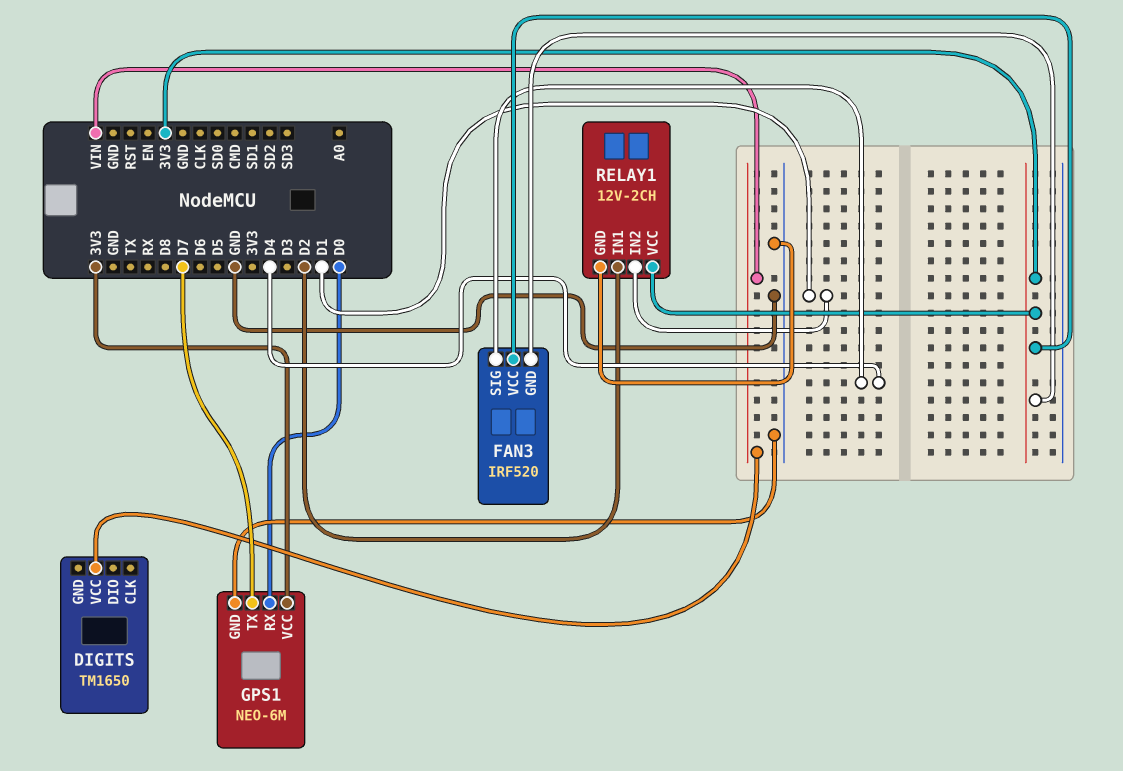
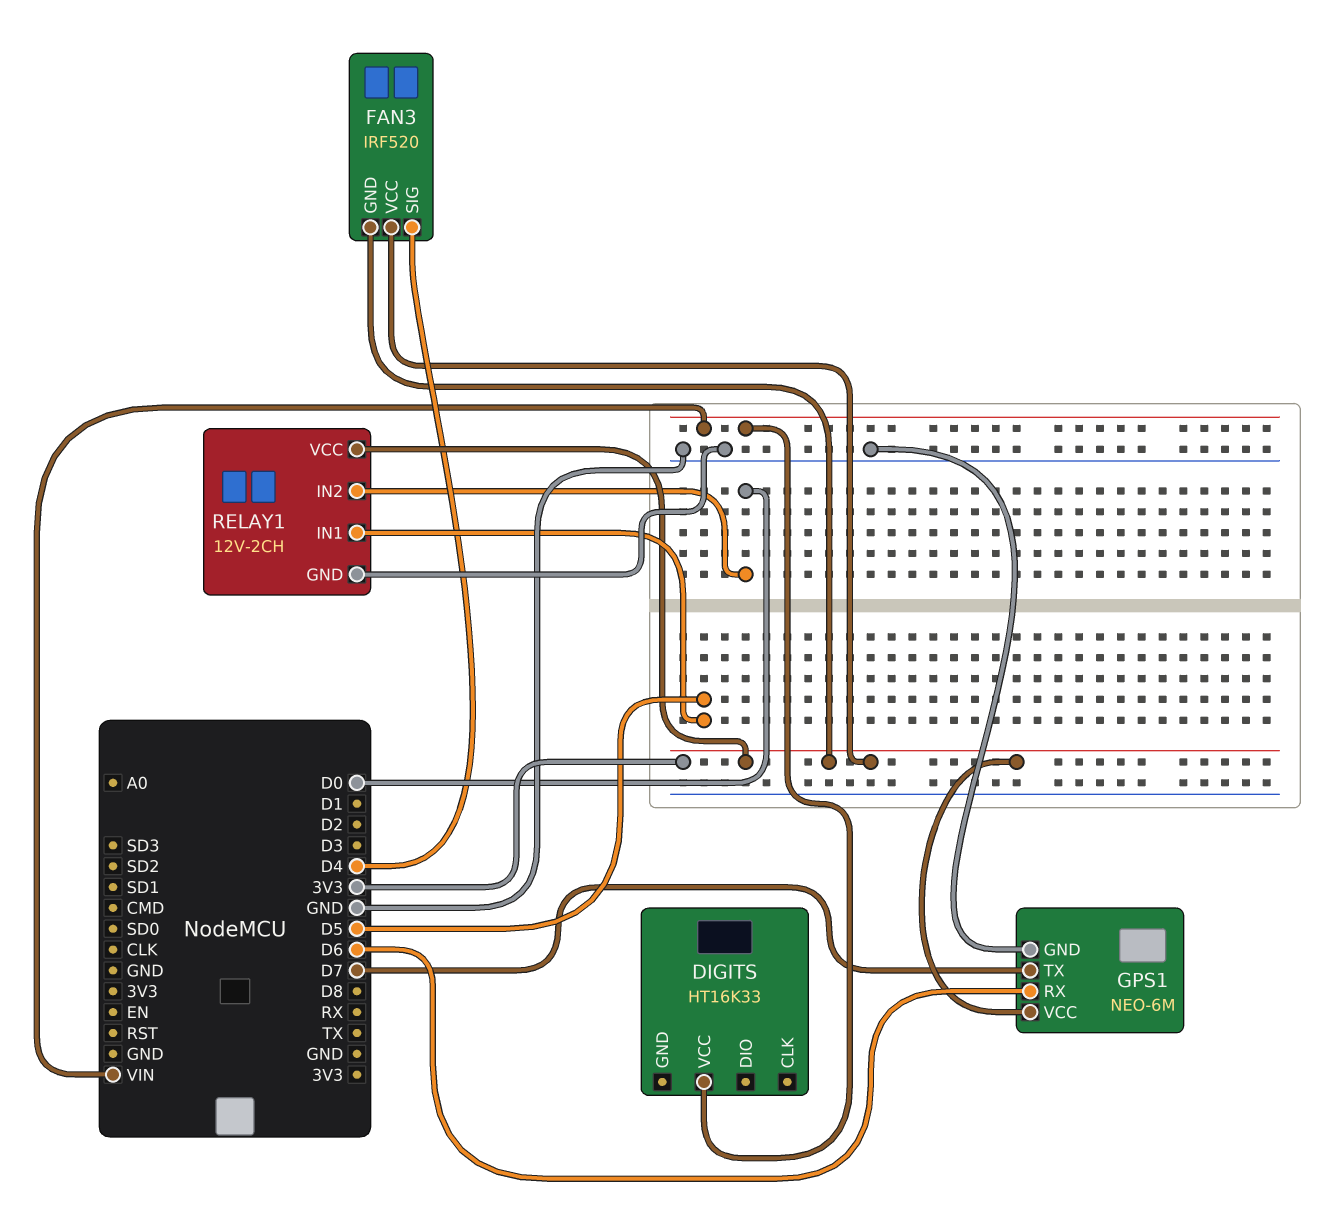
DIGITS: TM1650 -> HT16K33
GPS1 pin RX: D0 -> D6
RELAY1 pin IN1: D2 -> D5
RELAY1 pin IN2: D1 -> D0

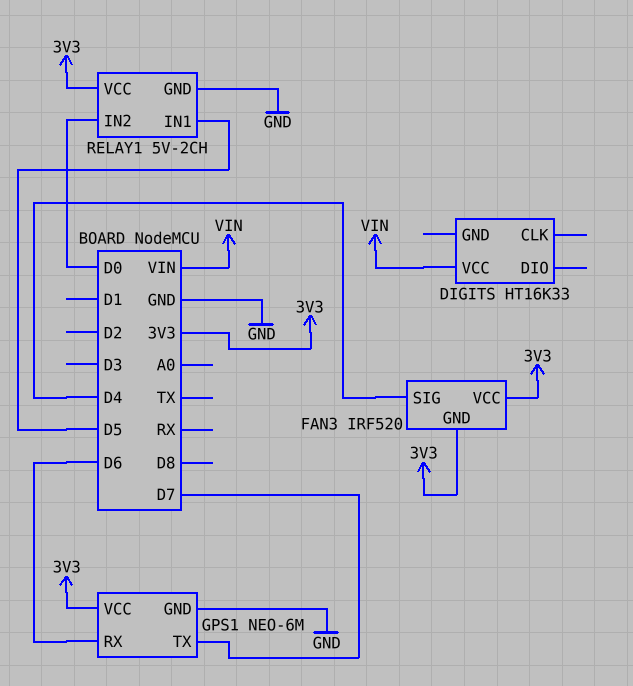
RELAY1: 12V-2CH -> 5V-2CH

